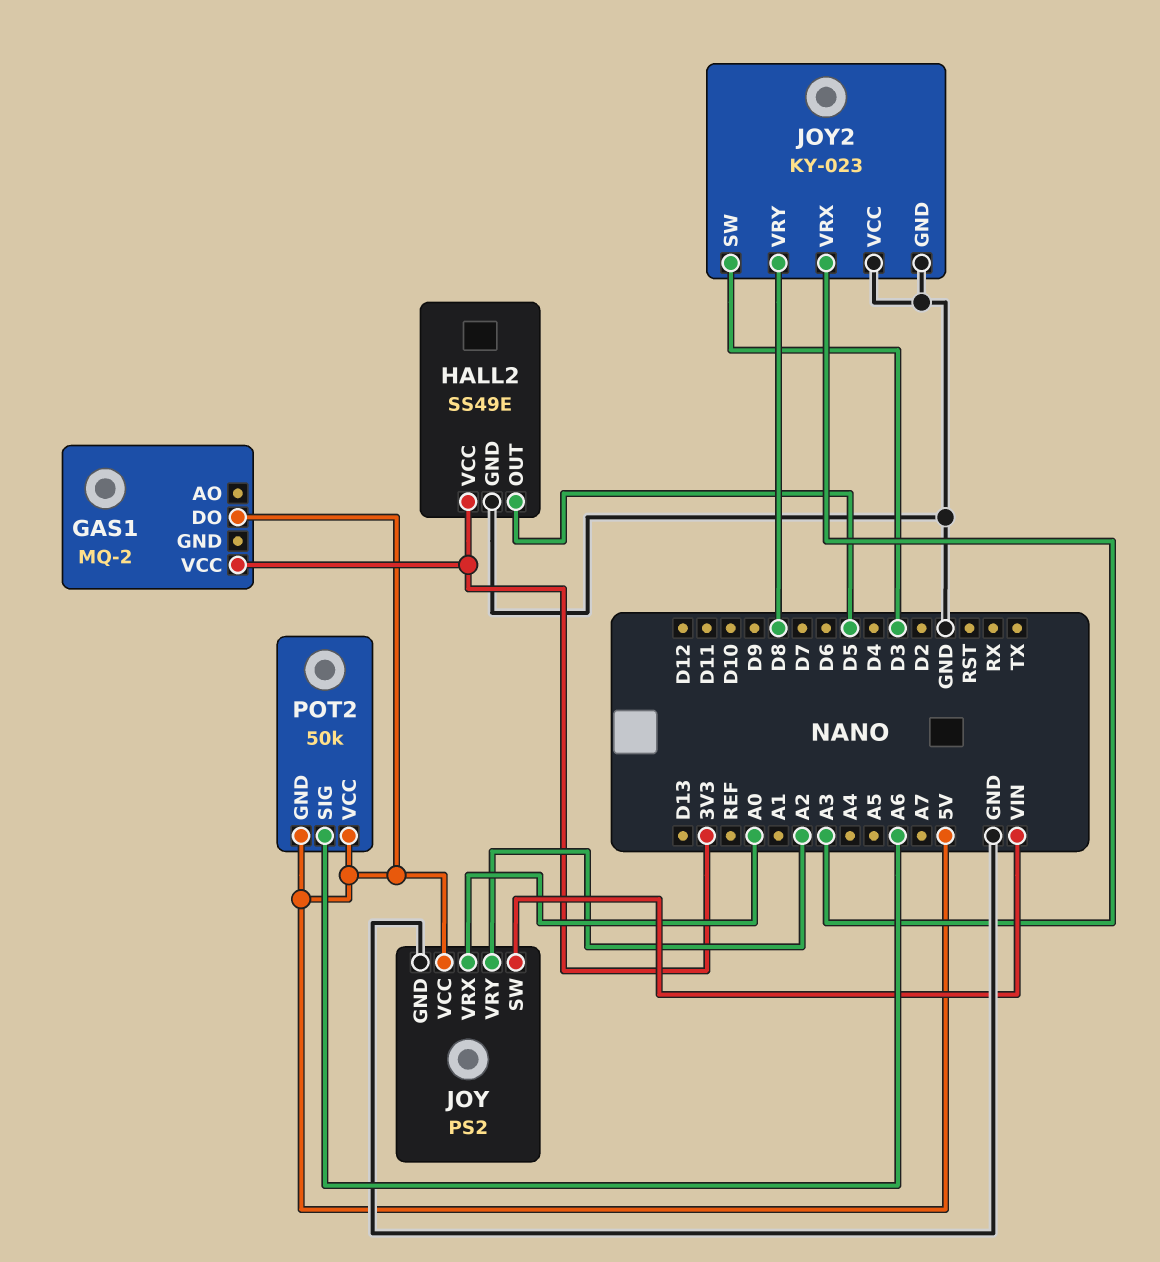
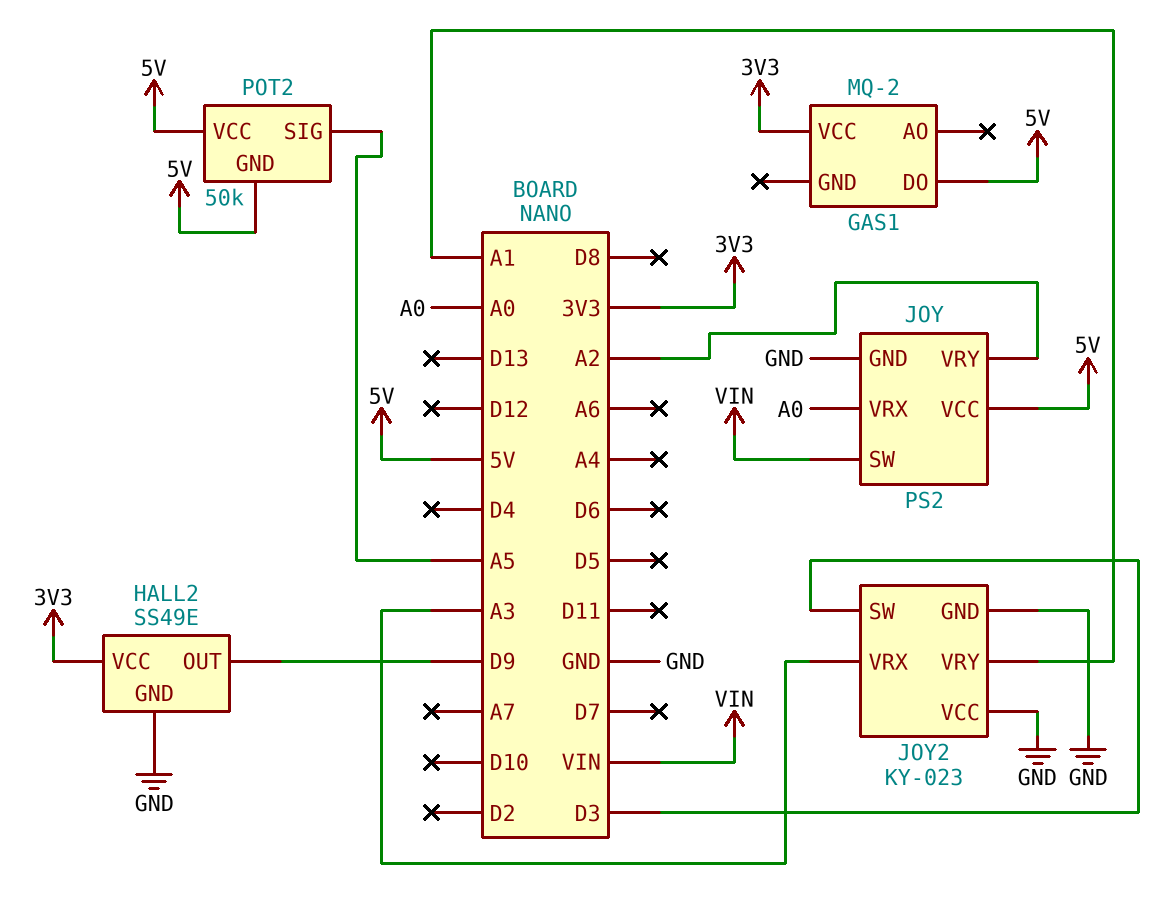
HALL2 pin OUT: D5 -> D9
JOY2 pin VRY: D8 -> A1
POT2 pin SIG: A6 -> A5

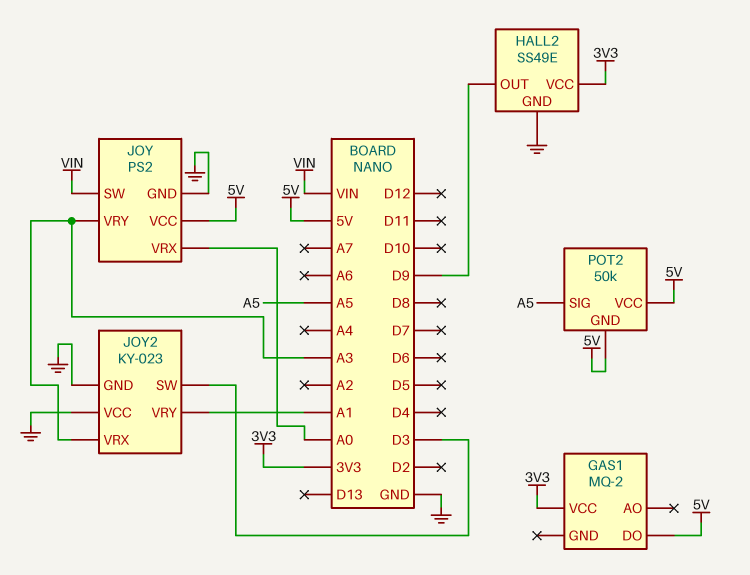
JOY pin VRY: A2 -> A3

